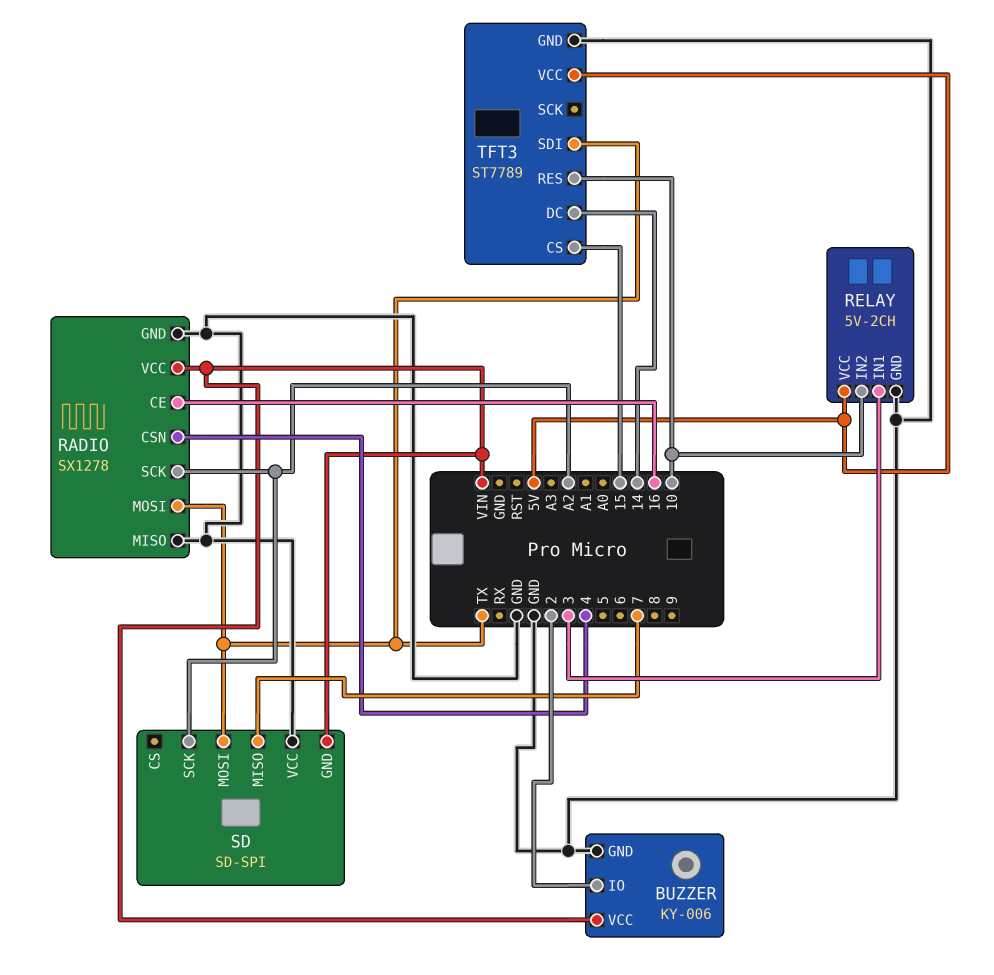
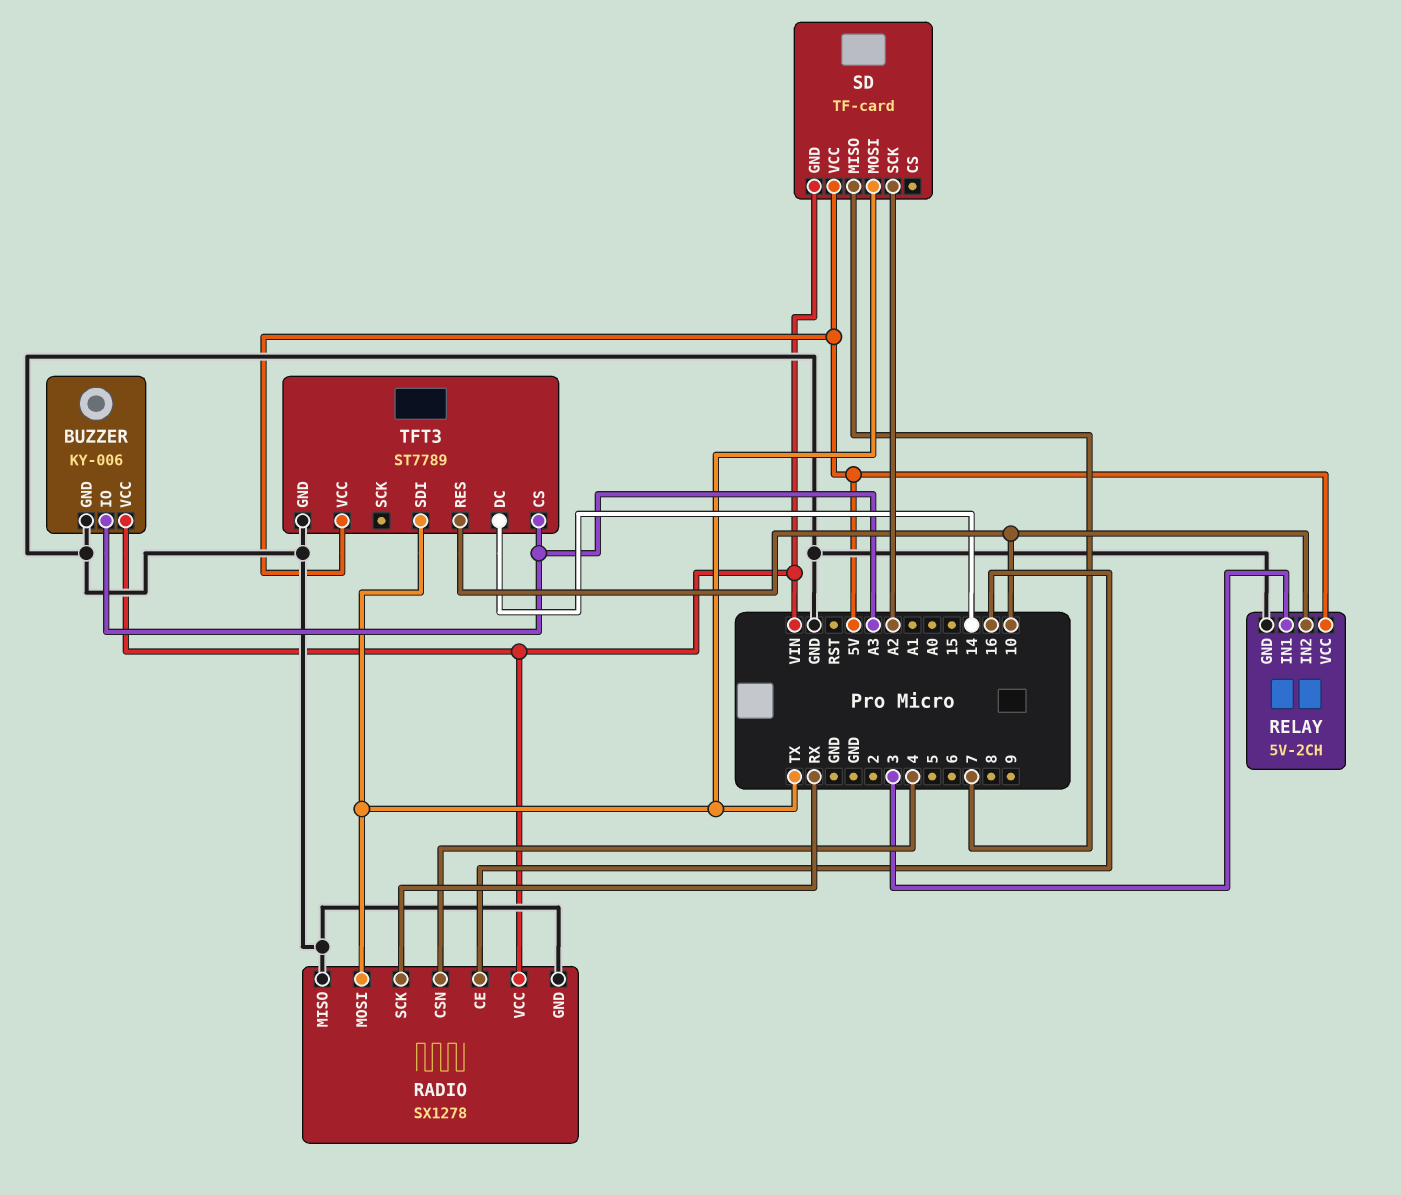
BUZZER pin IO: 2 -> A3
RADIO pin SCK: A2 -> RX
SD: SD-SPI -> TF-card
SD pin VCC: GND -> 5V
TFT3 pin CS: 15 -> A3

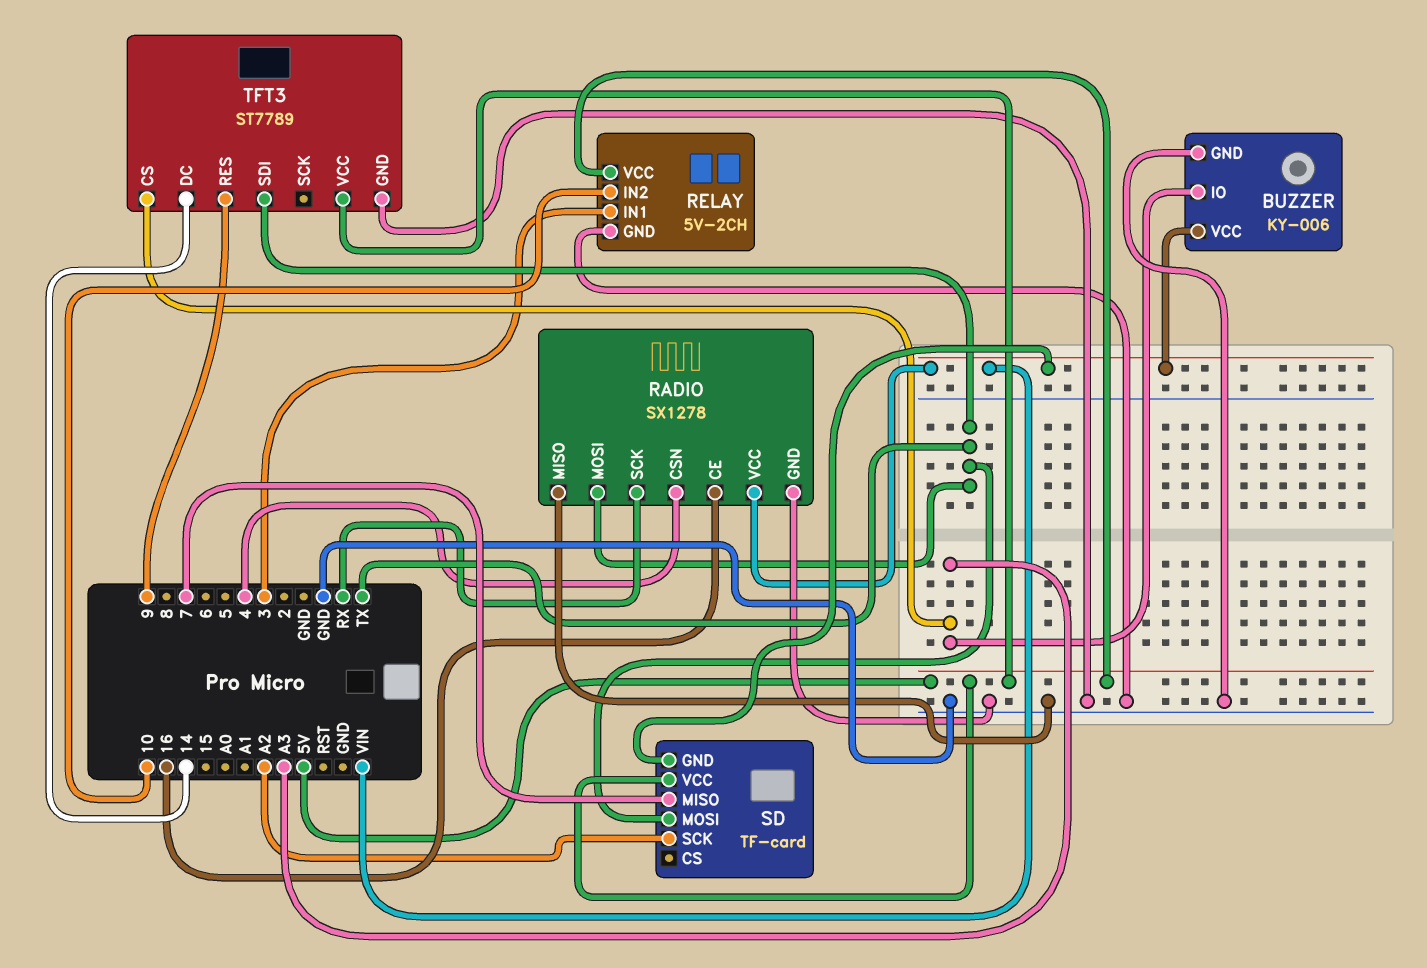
TFT3 pin RES: 10 -> 9

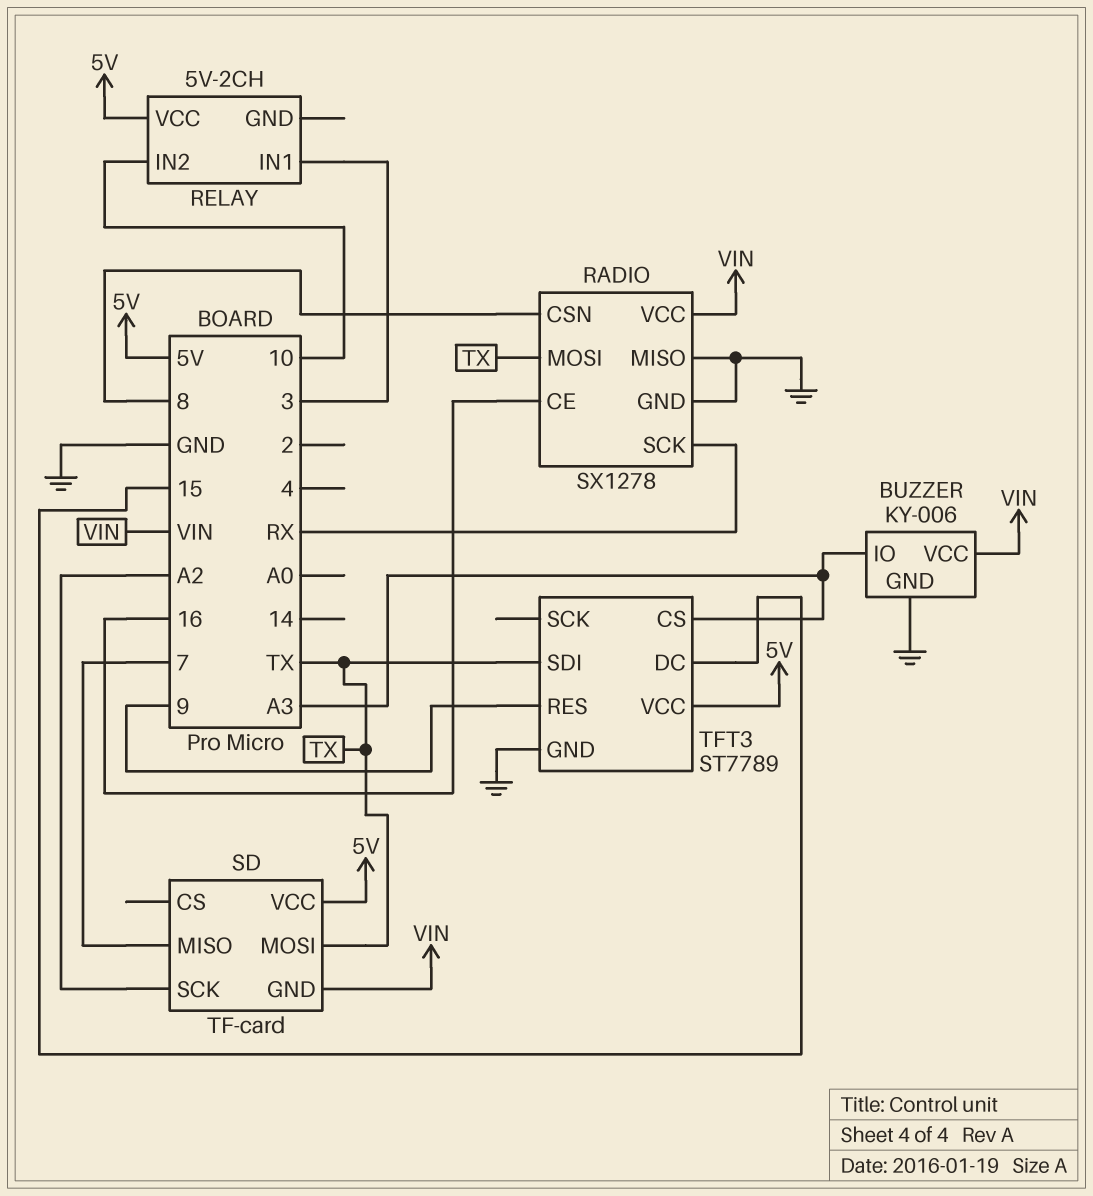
RADIO pin CSN: 4 -> 8
RELAY pin GND: GND -> none
TFT3 pin DC: 14 -> 15

